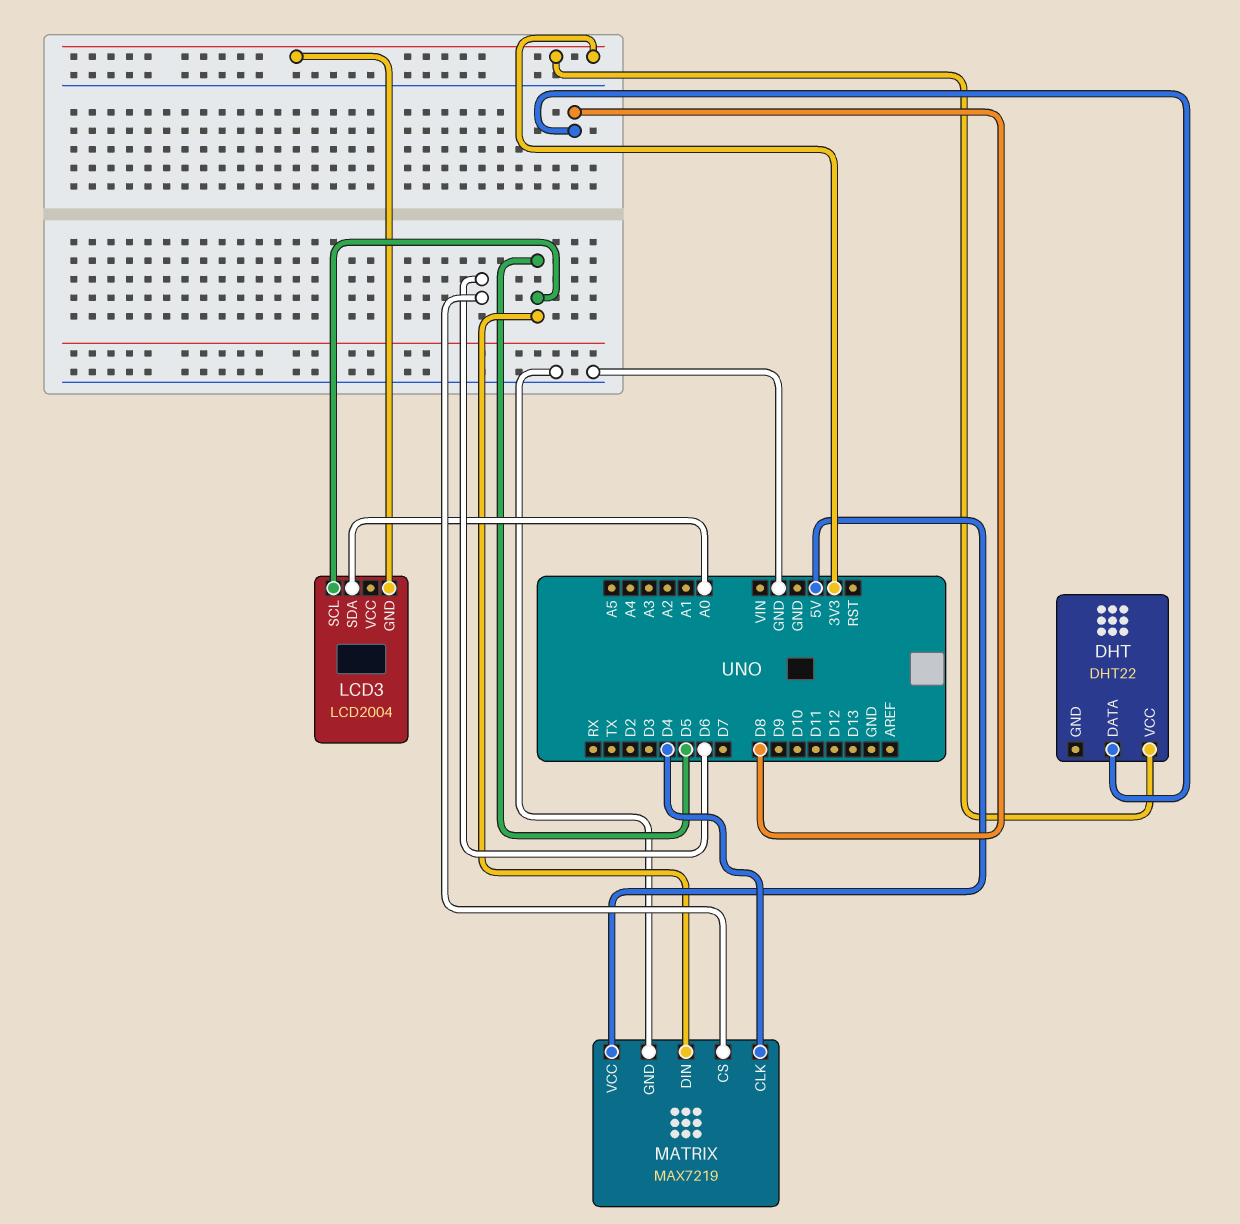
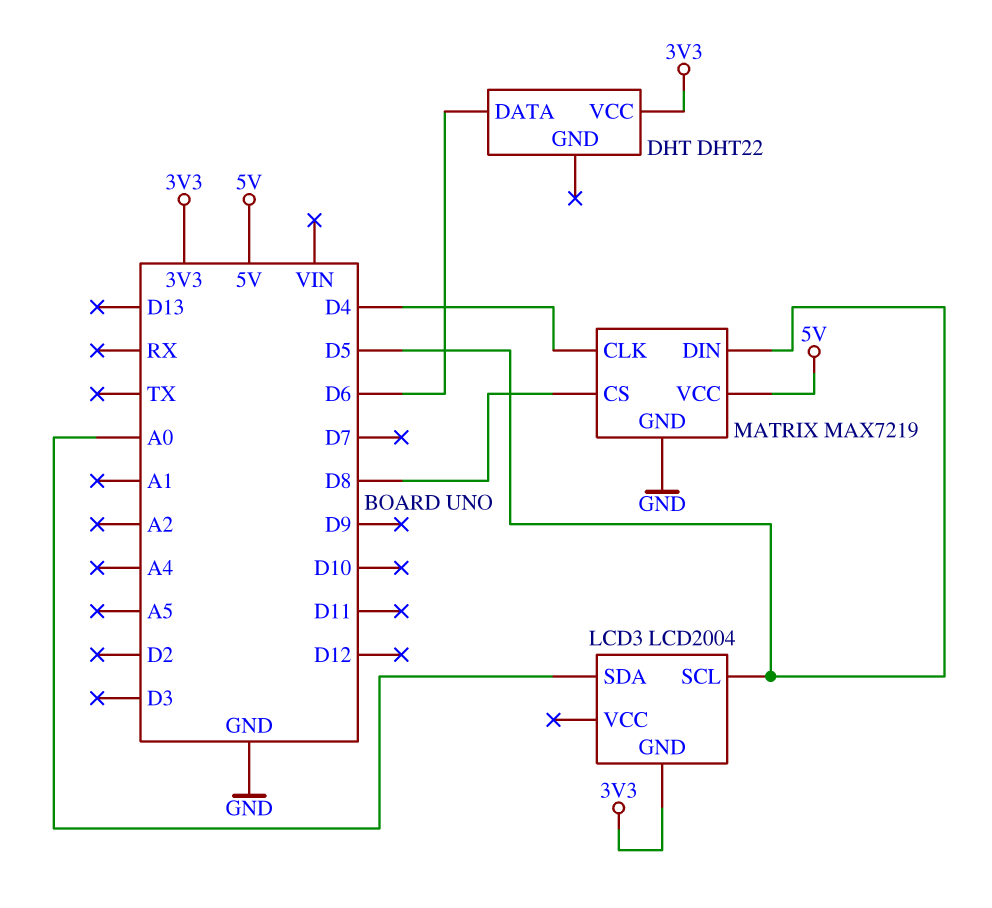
DHT pin DATA: D8 -> D6
MATRIX pin CS: D6 -> D8

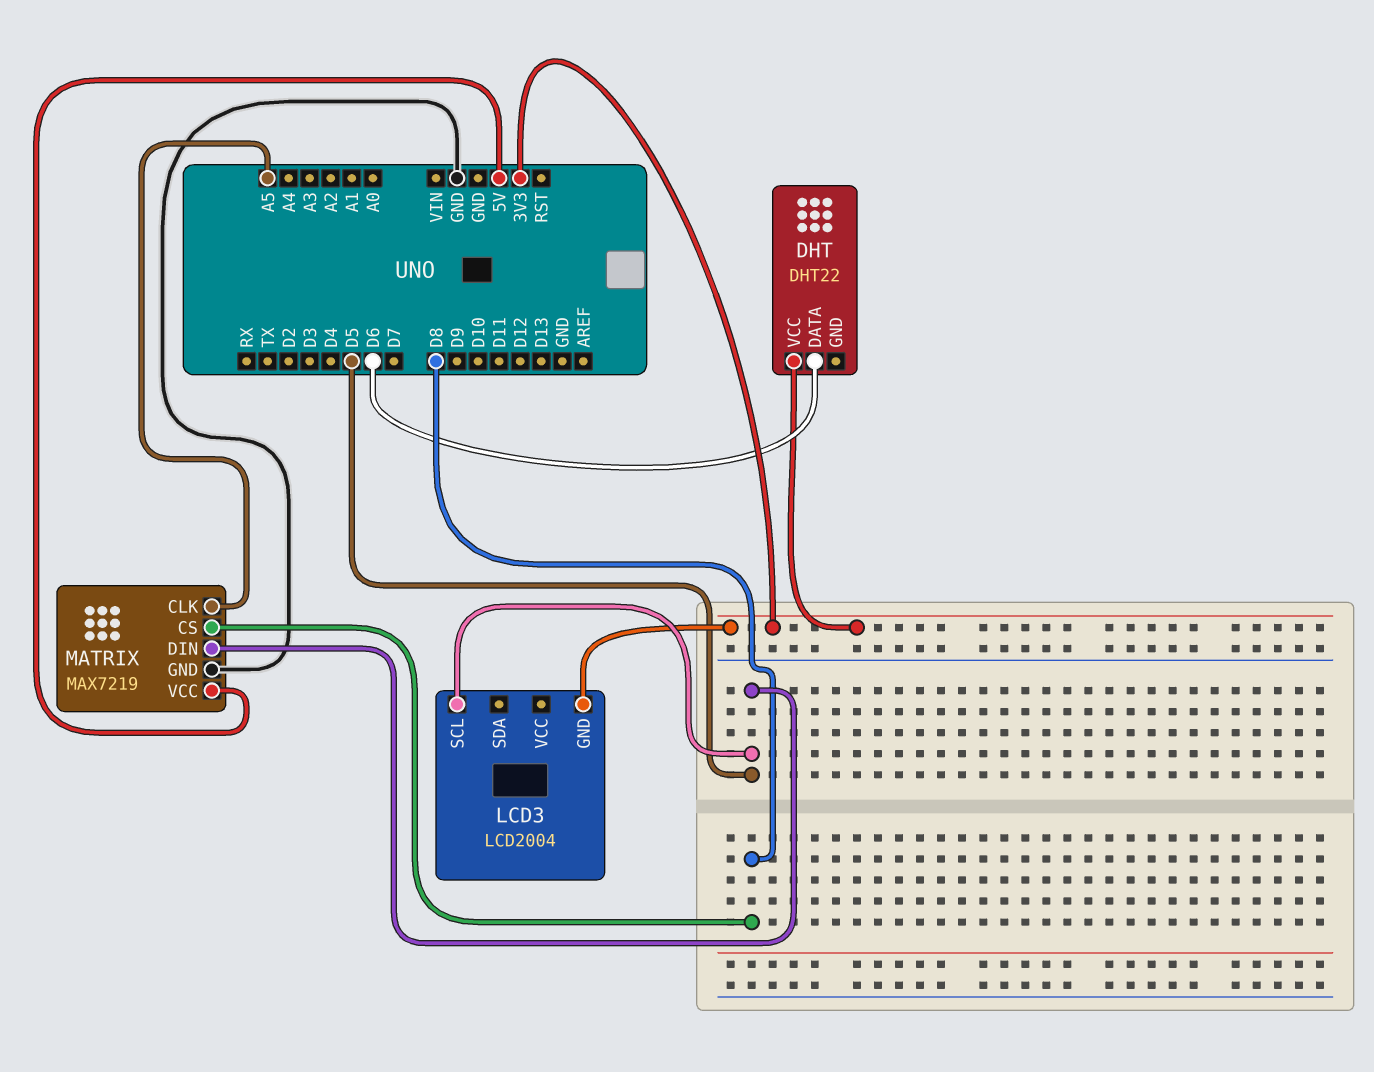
LCD3 pin SDA: A0 -> none
MATRIX pin CLK: D4 -> A5

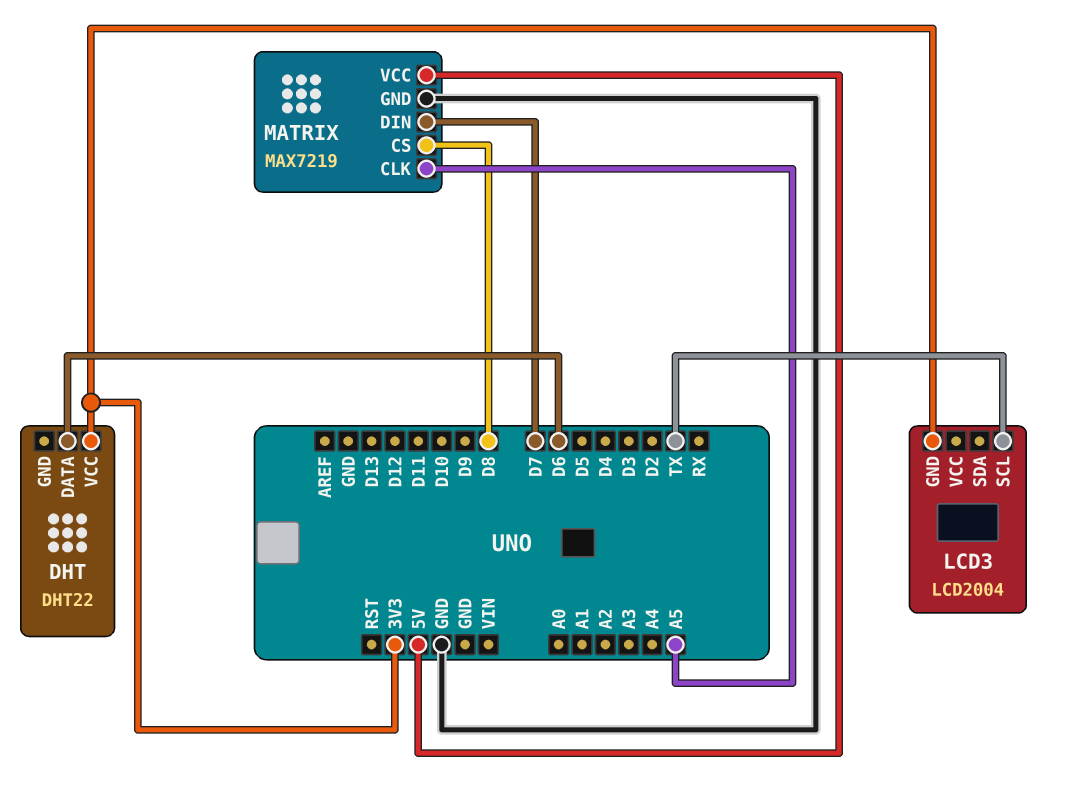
LCD3 pin SCL: D5 -> TX
MATRIX pin DIN: D5 -> D7

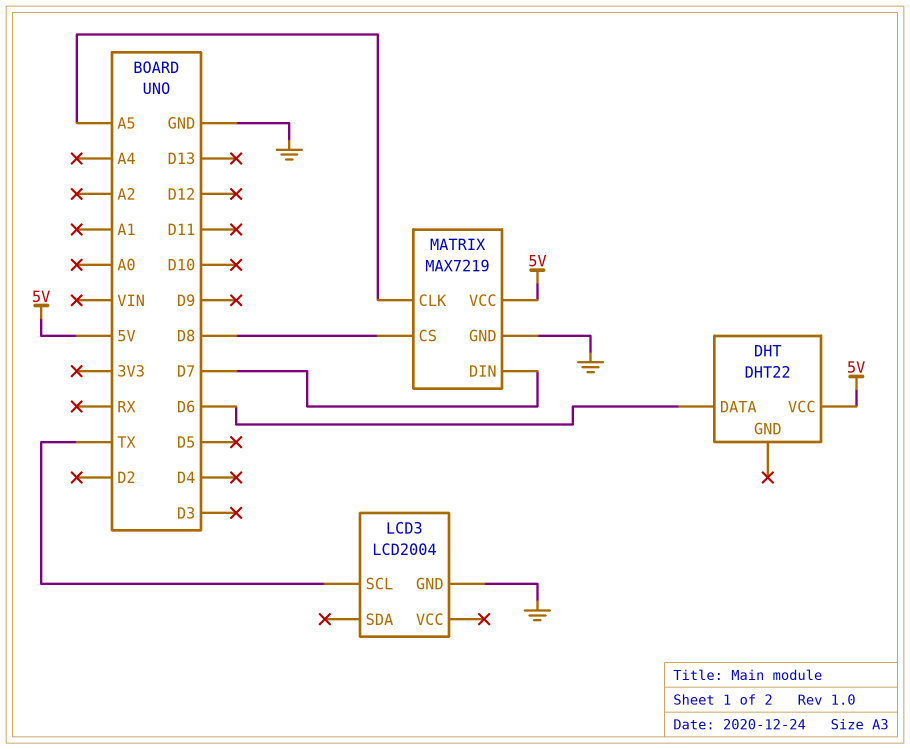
DHT pin VCC: 3V3 -> 5V
LCD3 pin GND: 3V3 -> GND

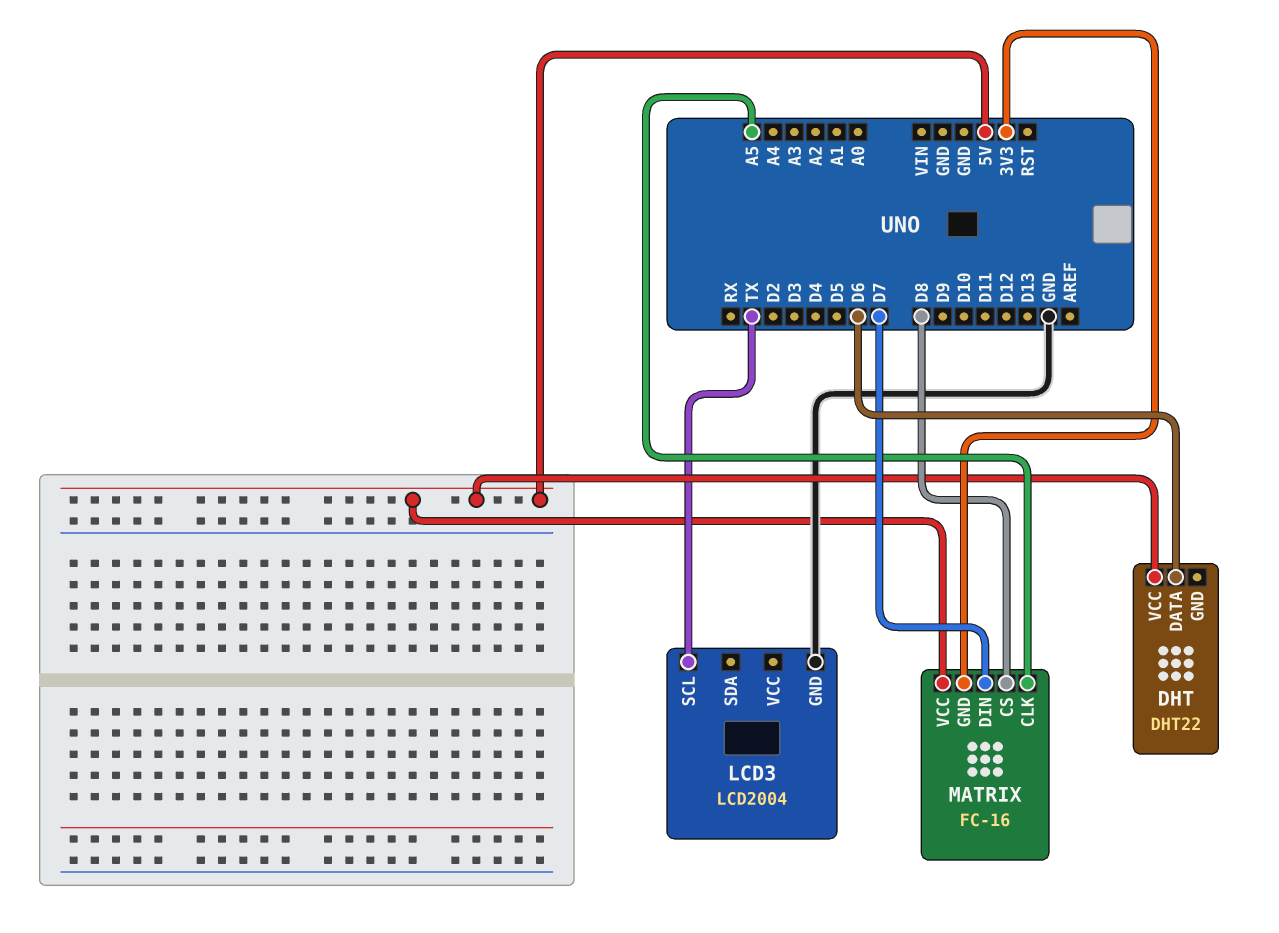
MATRIX: MAX7219 -> FC-16
MATRIX pin GND: GND -> 3V3

